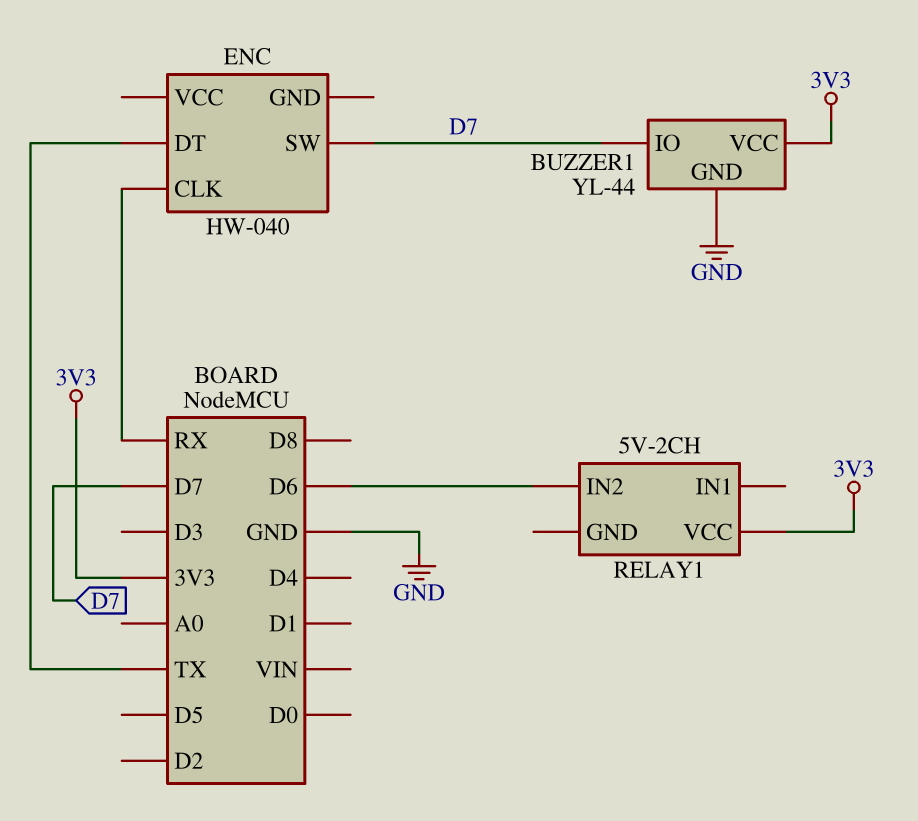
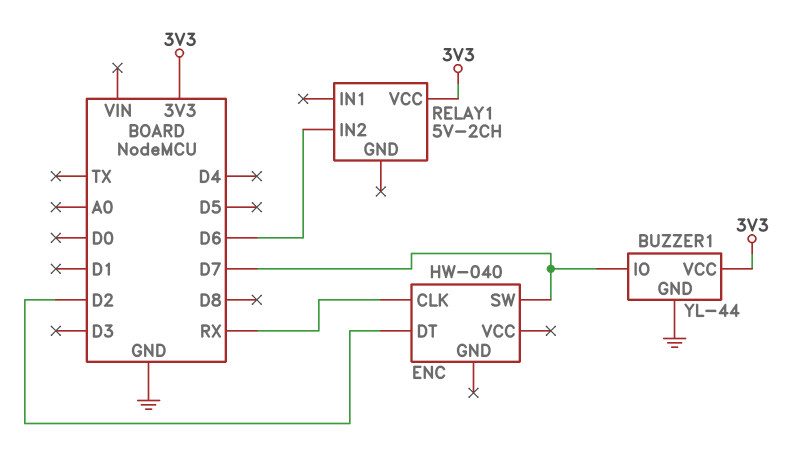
ENC pin DT: TX -> D2

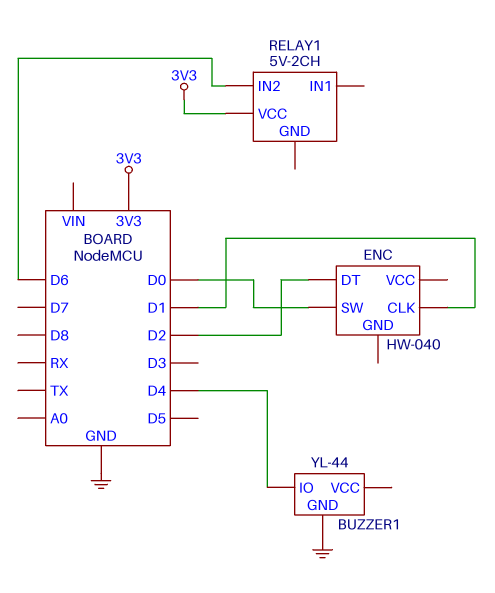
BUZZER1 pin IO: D7 -> D4
BUZZER1 pin VCC: 3V3 -> none
ENC pin CLK: RX -> D1
ENC pin SW: D7 -> D0

